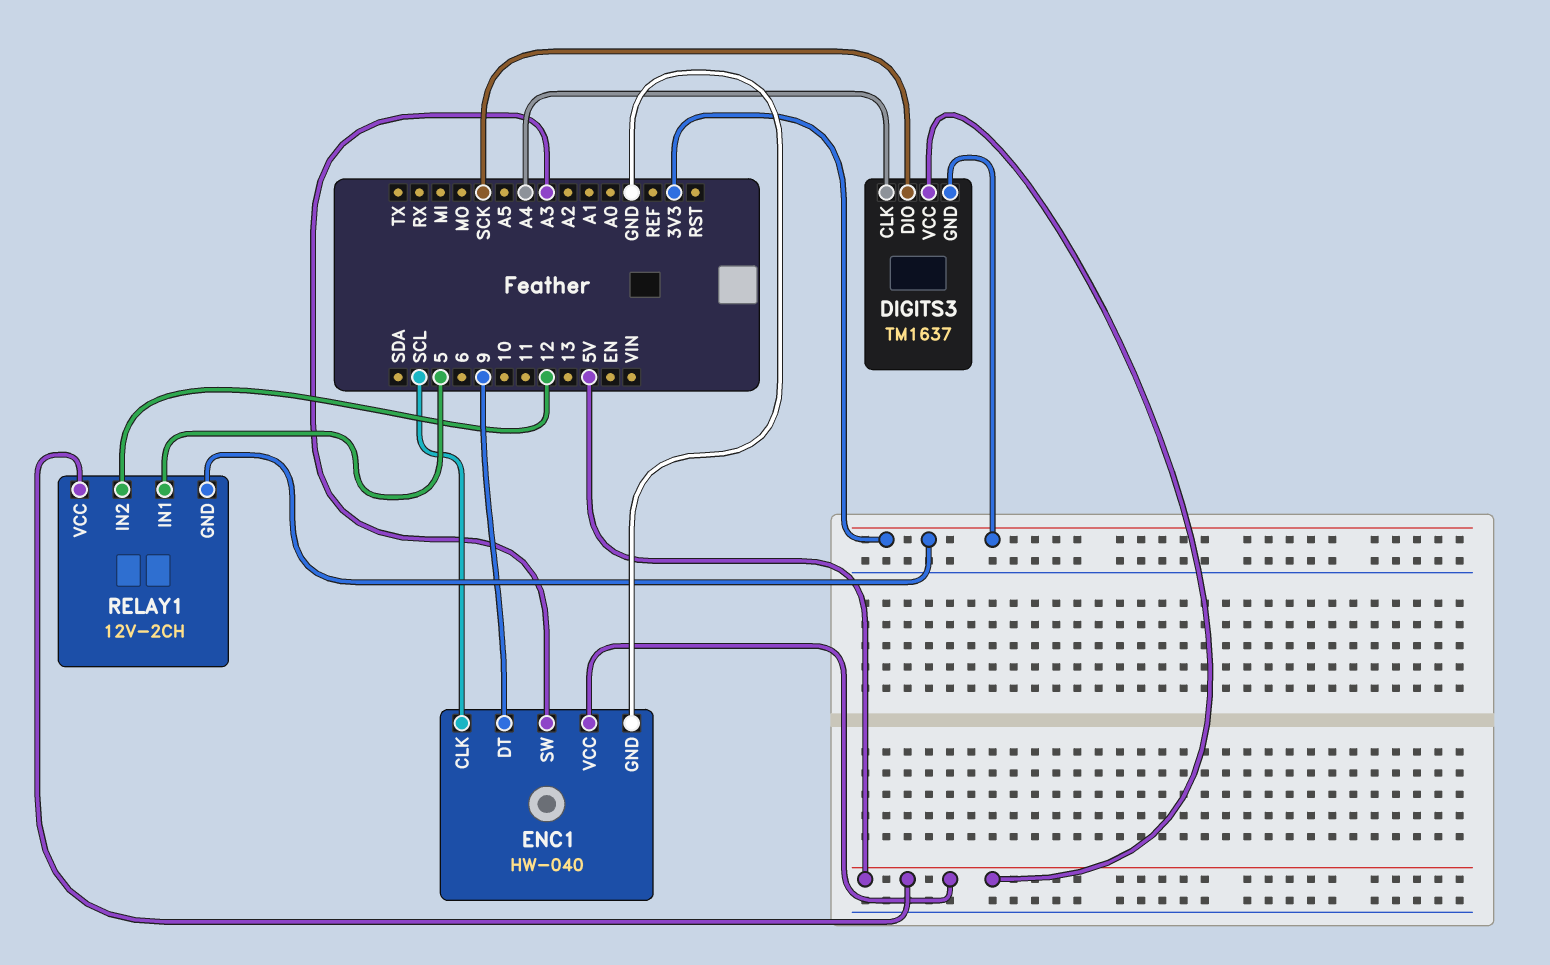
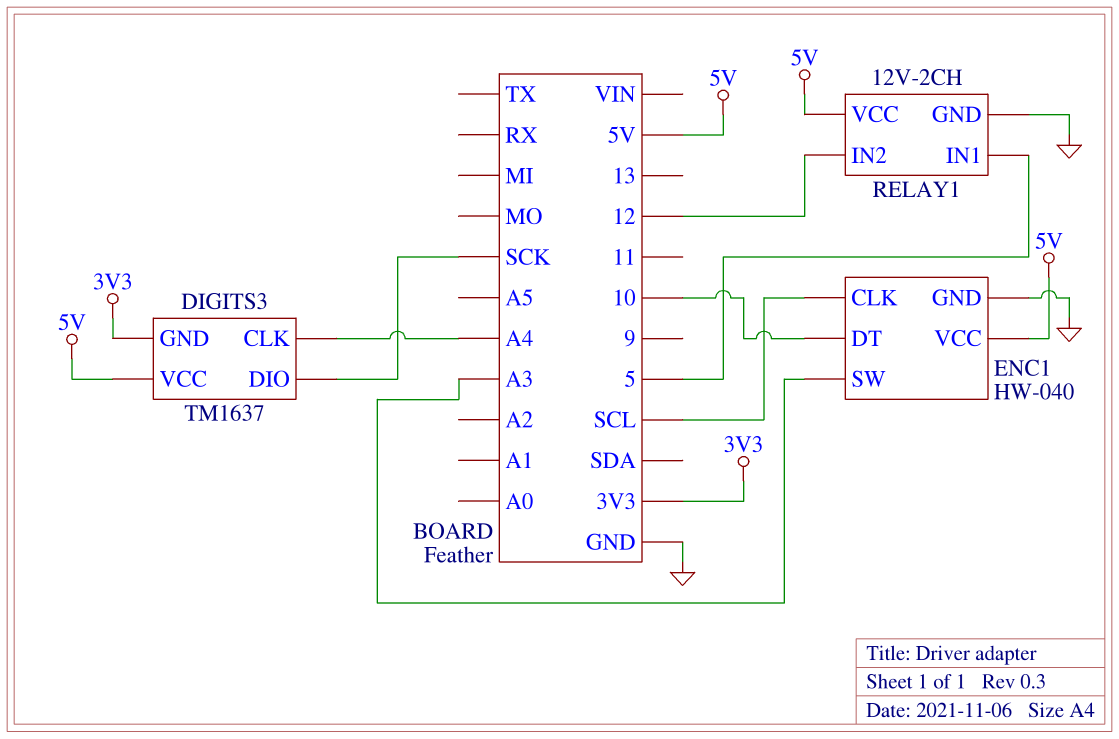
ENC1 pin DT: 9 -> 10
RELAY1 pin GND: 3V3 -> GND

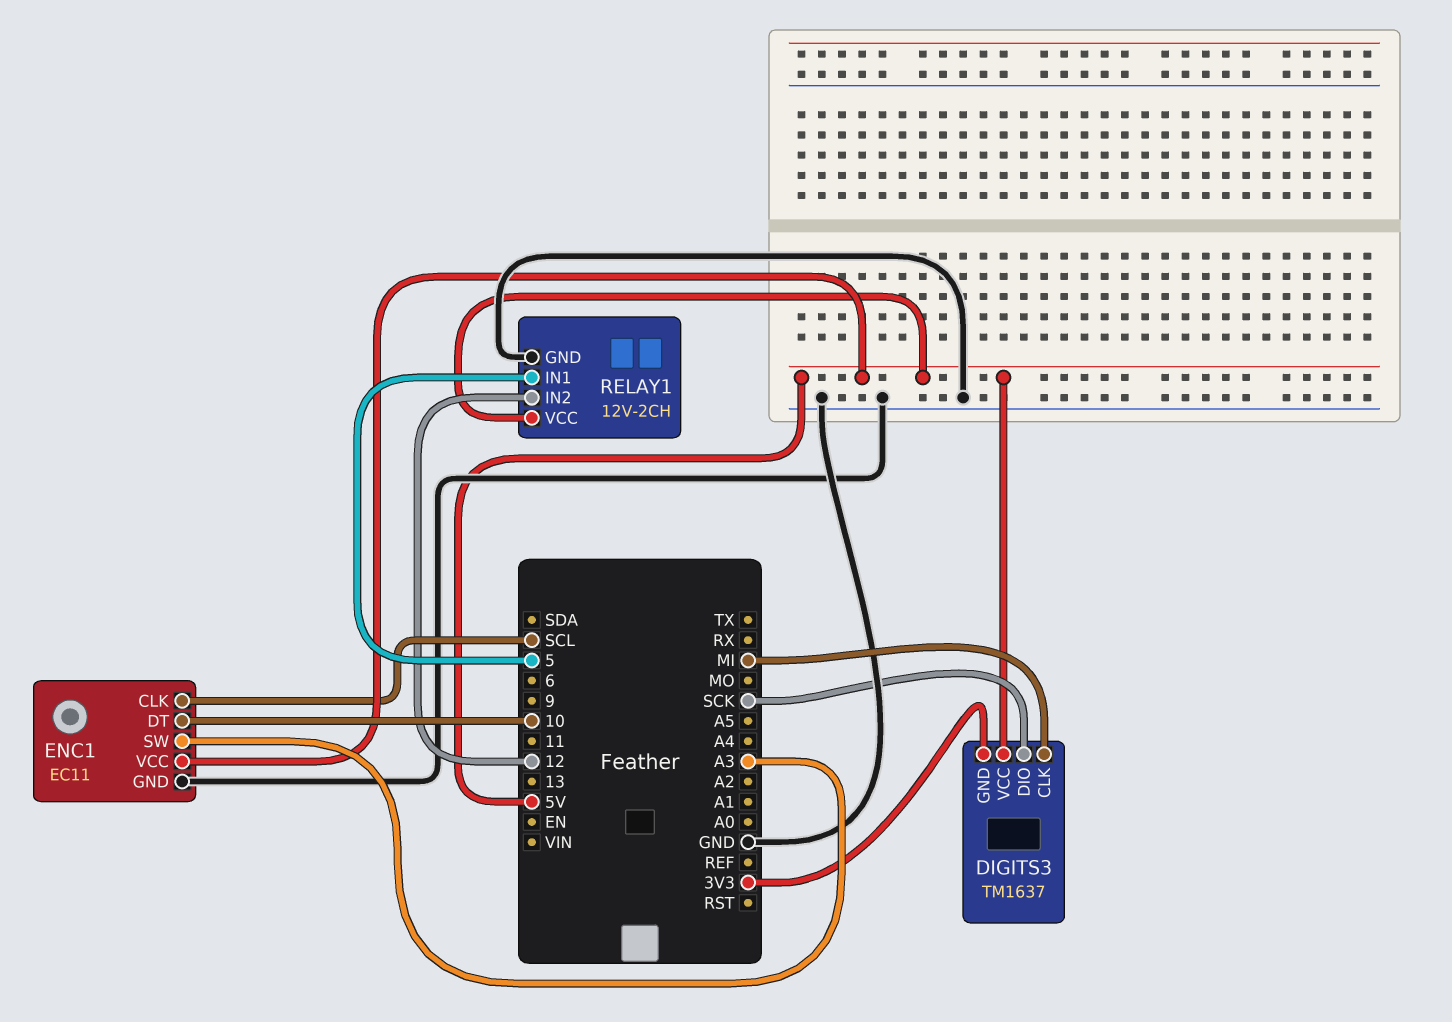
DIGITS3 pin CLK: A4 -> MI
ENC1: HW-040 -> EC11

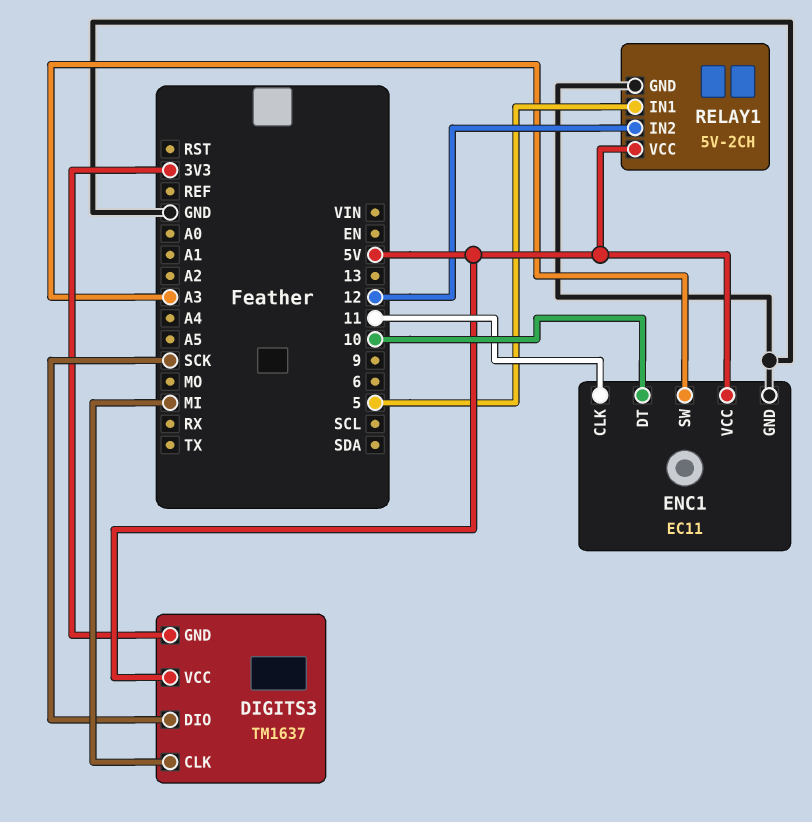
ENC1 pin CLK: SCL -> 11
RELAY1: 12V-2CH -> 5V-2CH

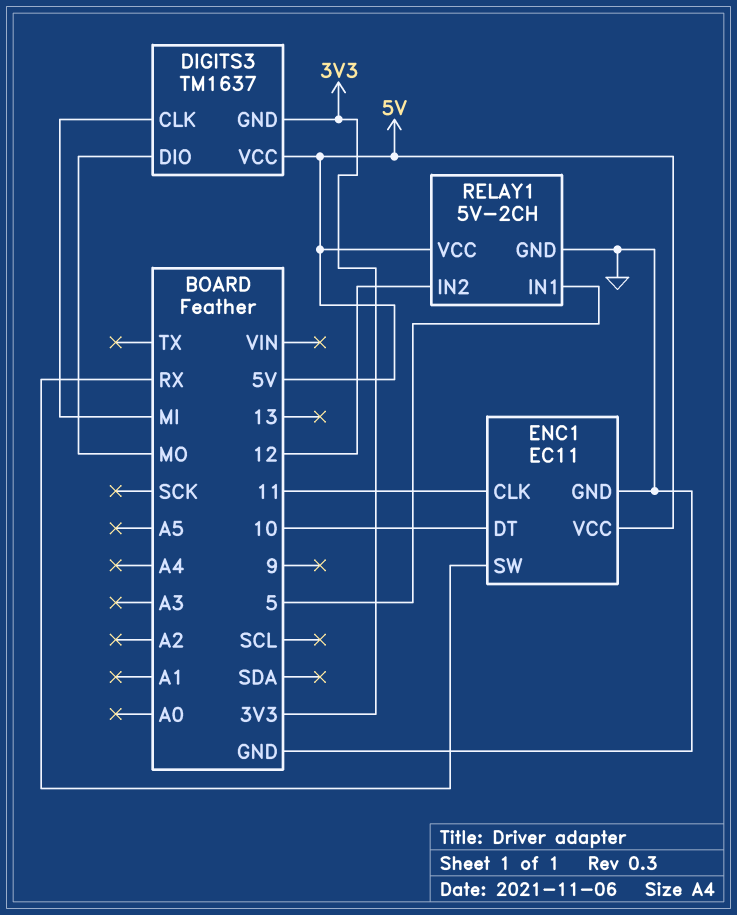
DIGITS3 pin DIO: SCK -> MO
ENC1 pin SW: A3 -> RX

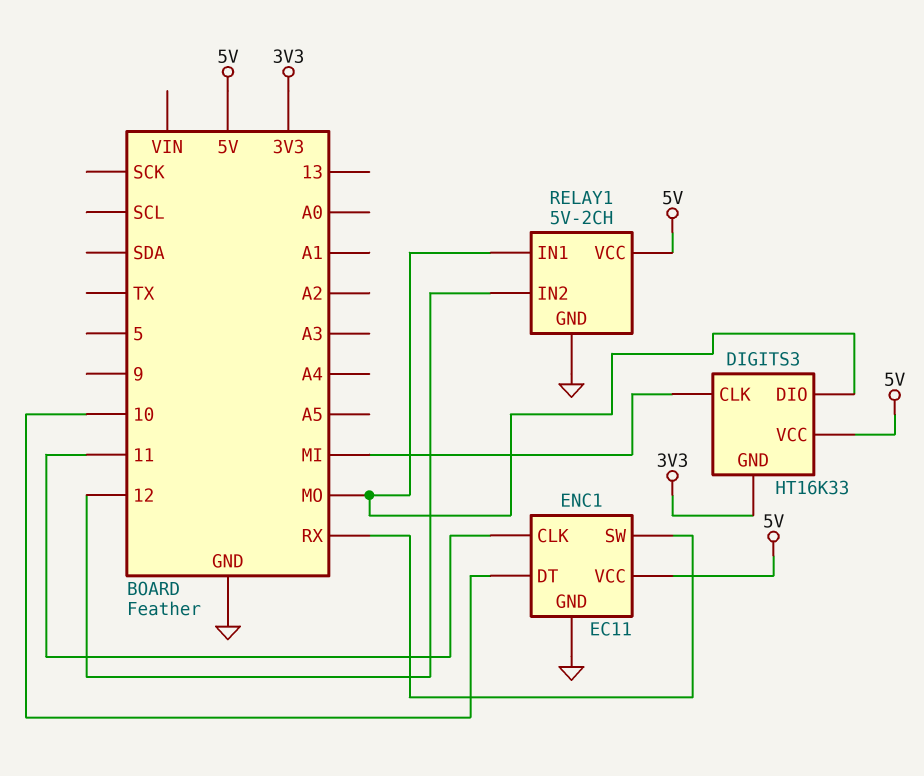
DIGITS3: TM1637 -> HT16K33
RELAY1 pin IN1: 5 -> MO

